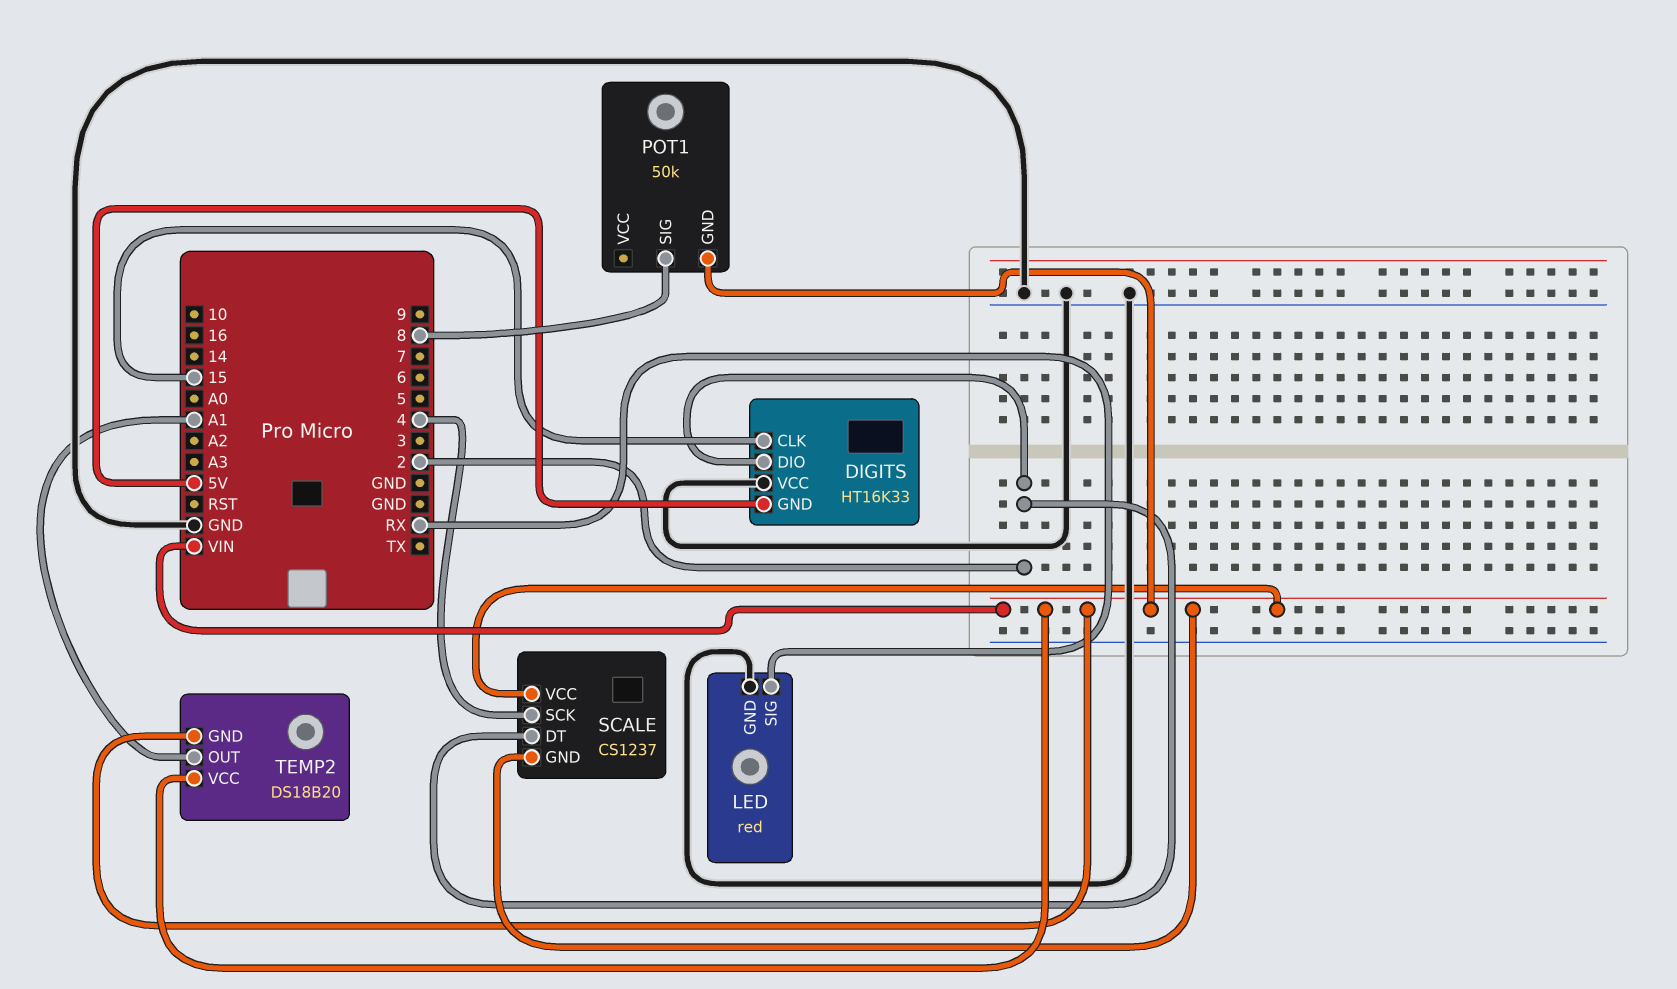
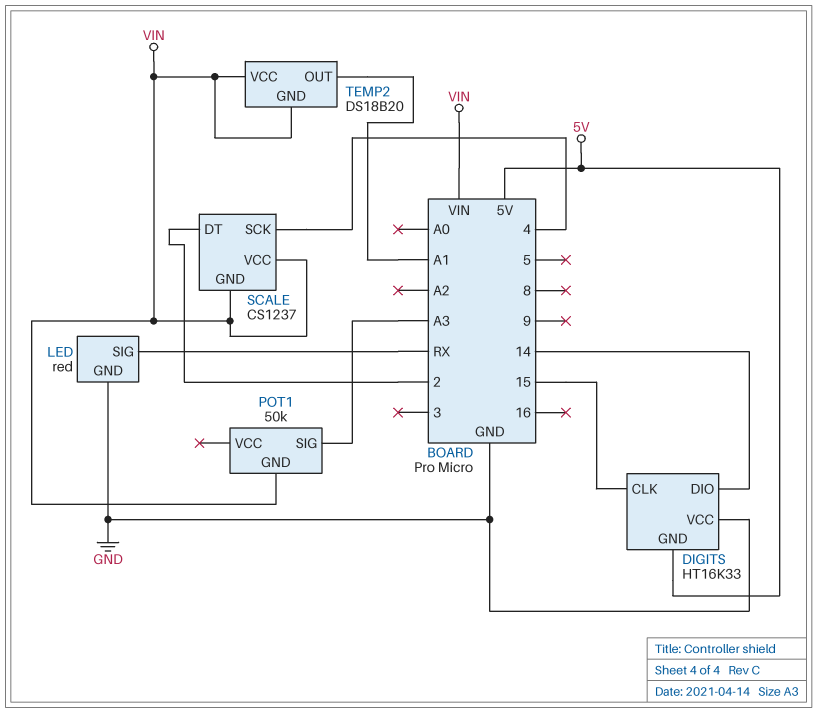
DIGITS pin DIO: 2 -> 14
POT1 pin SIG: 8 -> A3

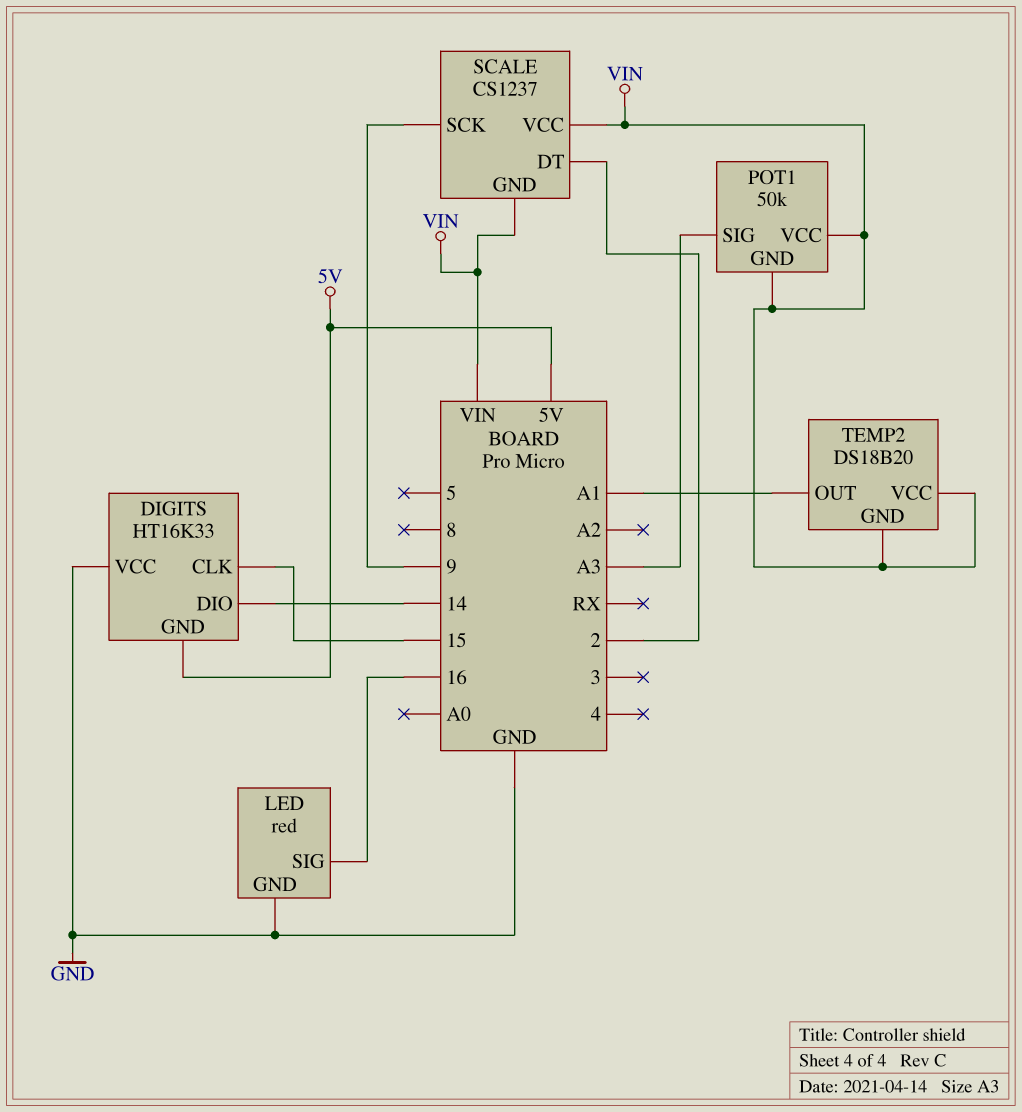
LED pin SIG: RX -> 16
POT1 pin VCC: none -> VIN
SCALE pin SCK: 4 -> 9

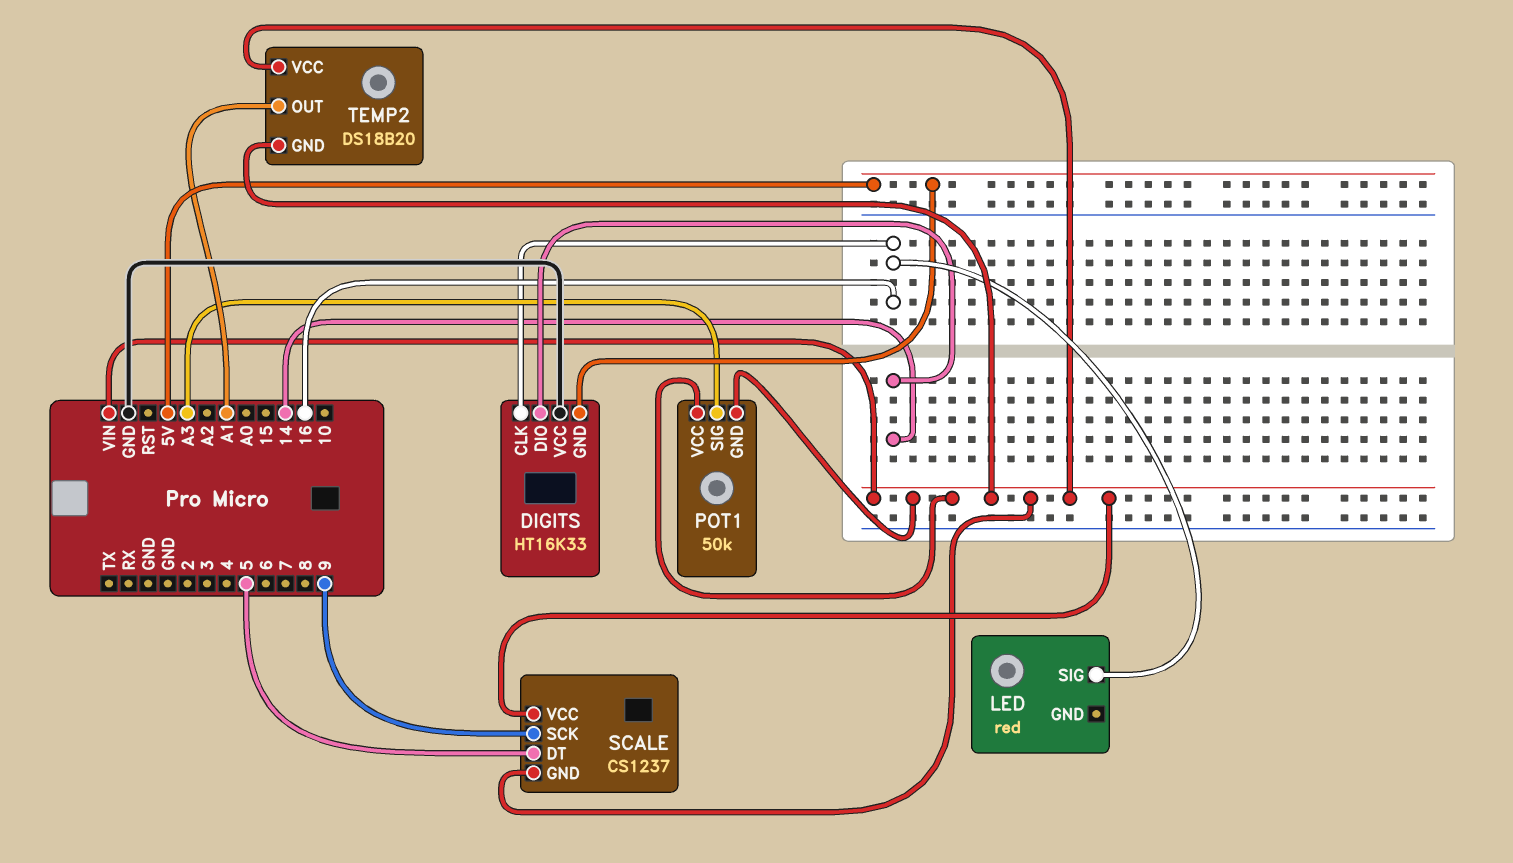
DIGITS pin CLK: 15 -> 16
LED pin GND: GND -> none
SCALE pin DT: 2 -> 5

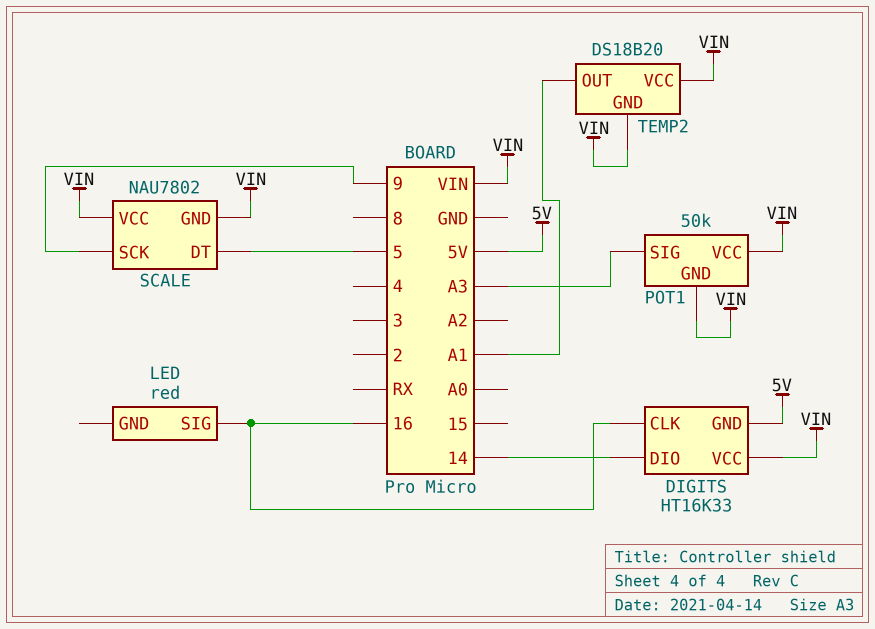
DIGITS pin VCC: GND -> VIN
SCALE: CS1237 -> NAU7802

